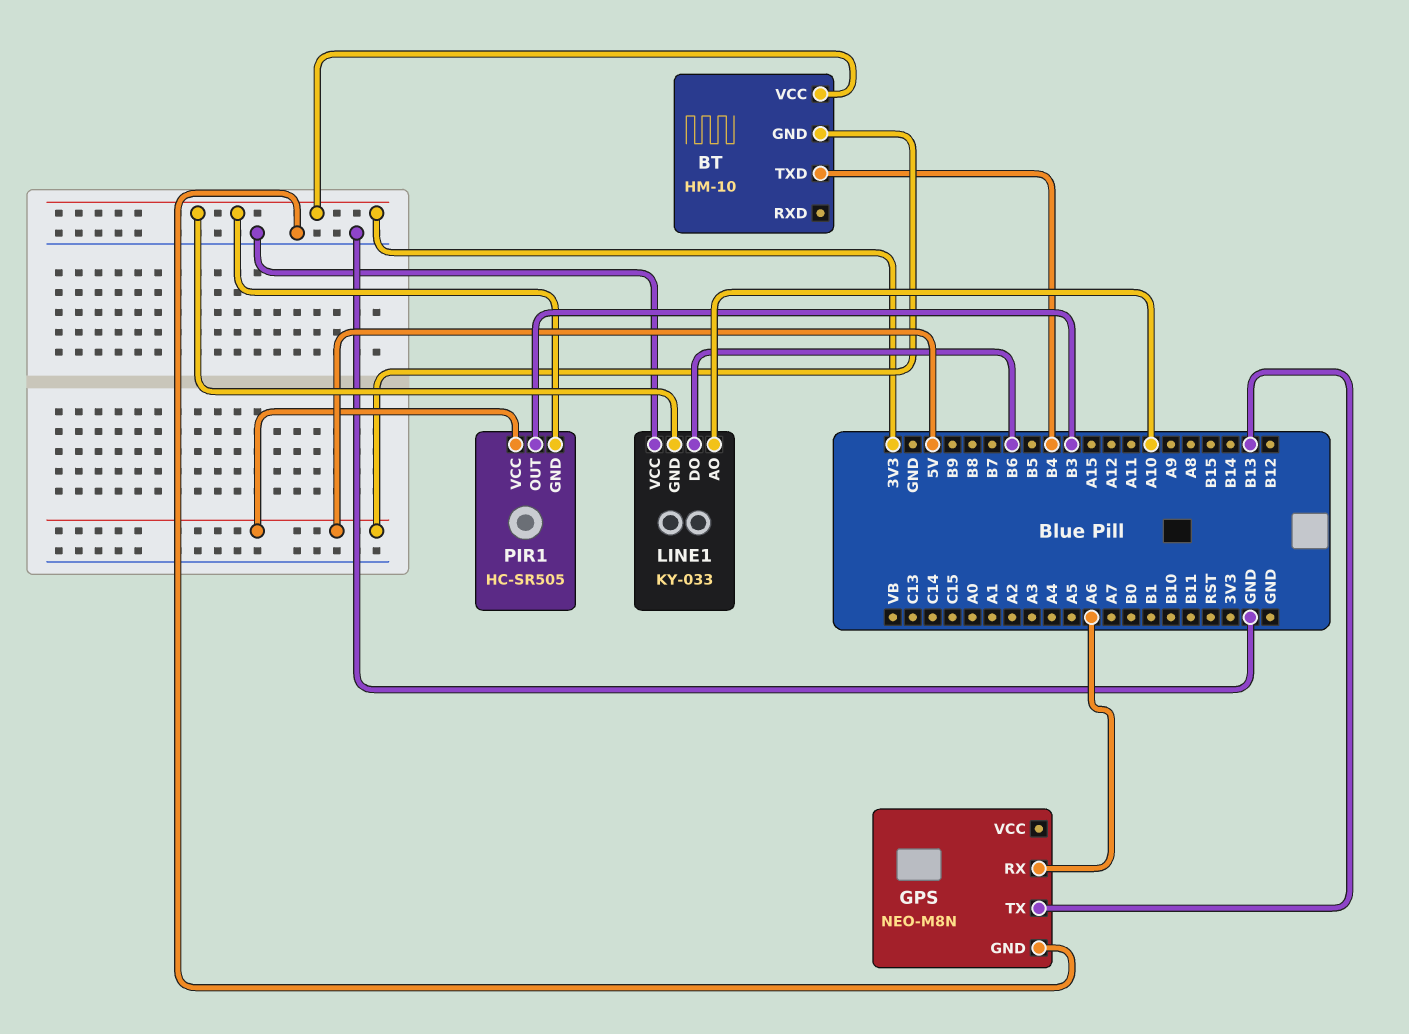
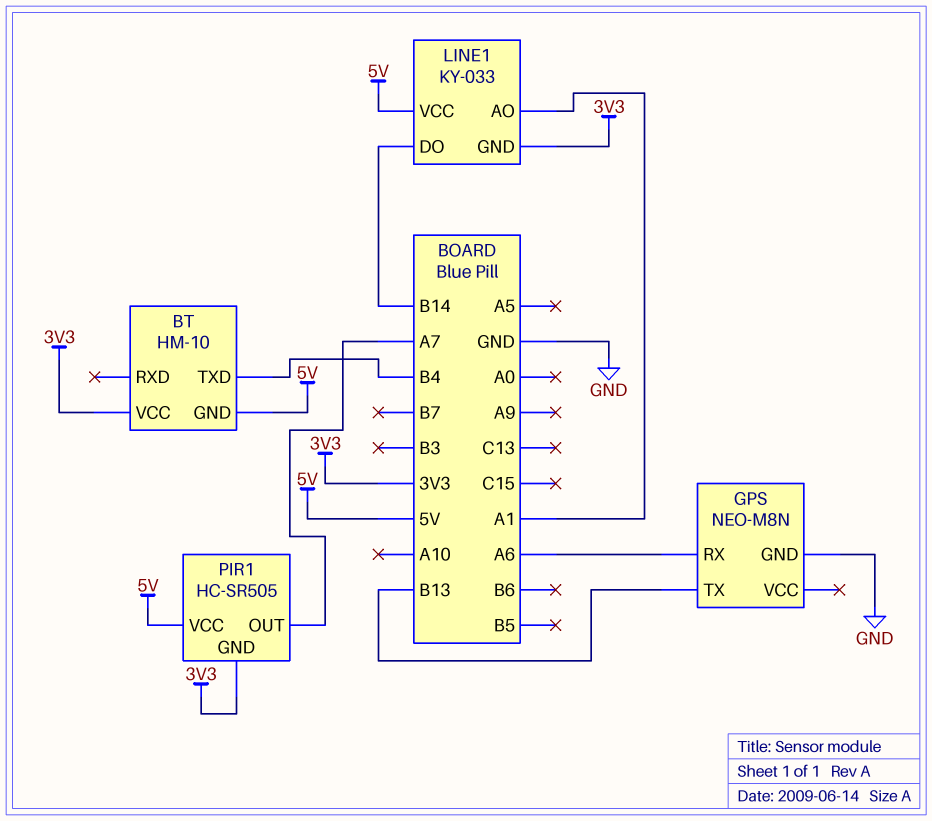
LINE1 pin AO: A10 -> A1
LINE1 pin DO: B6 -> B14
LINE1 pin VCC: GND -> 5V
PIR1 pin OUT: B3 -> A7

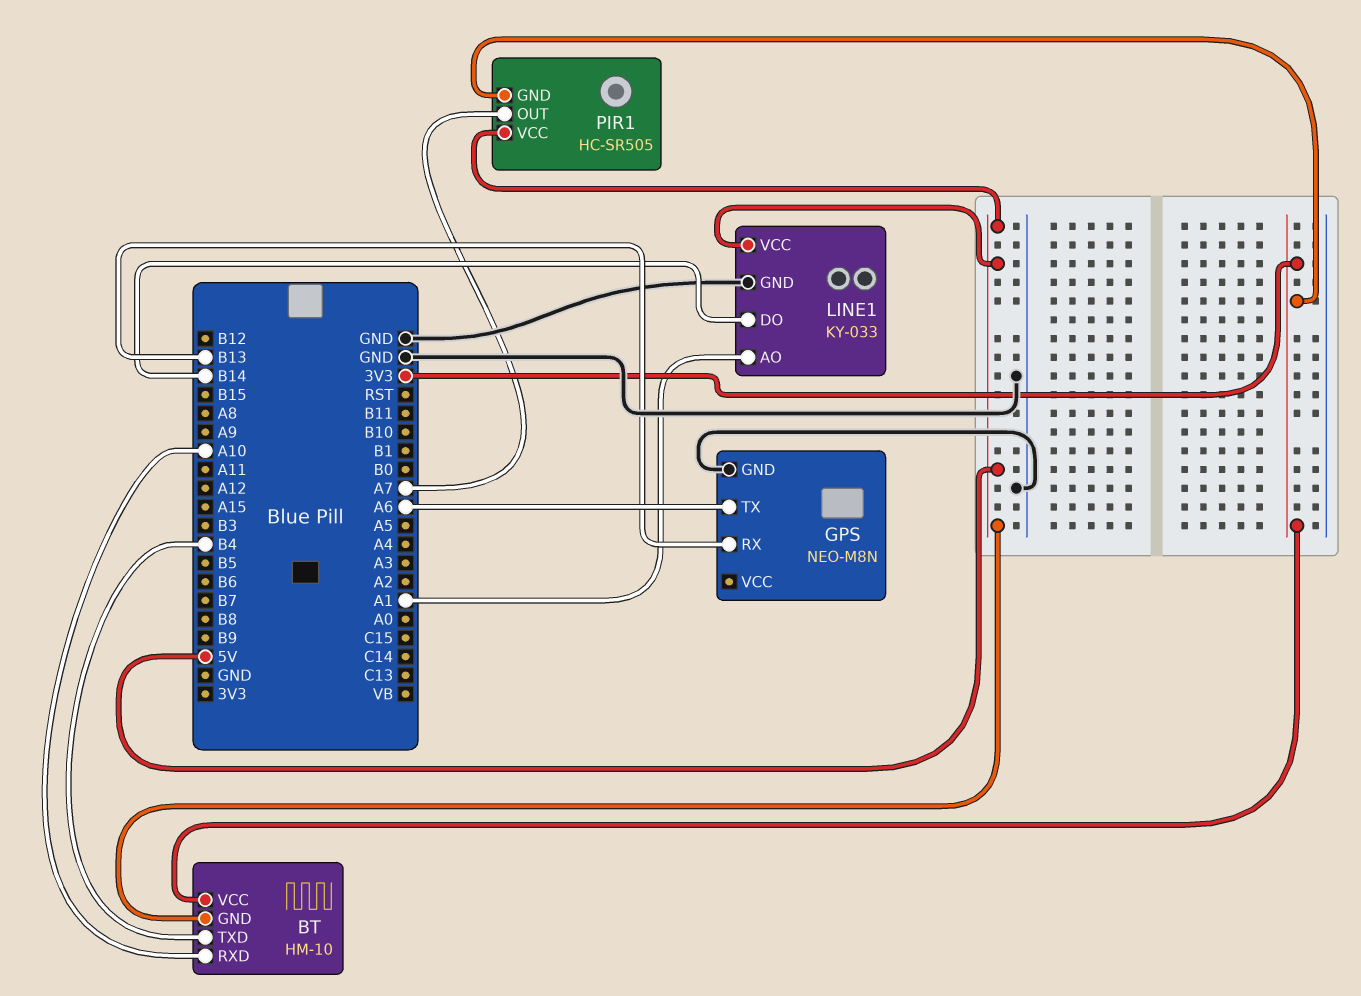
BT pin RXD: none -> A10
GPS pin RX: A6 -> B13
GPS pin TX: B13 -> A6
LINE1 pin GND: 3V3 -> GND

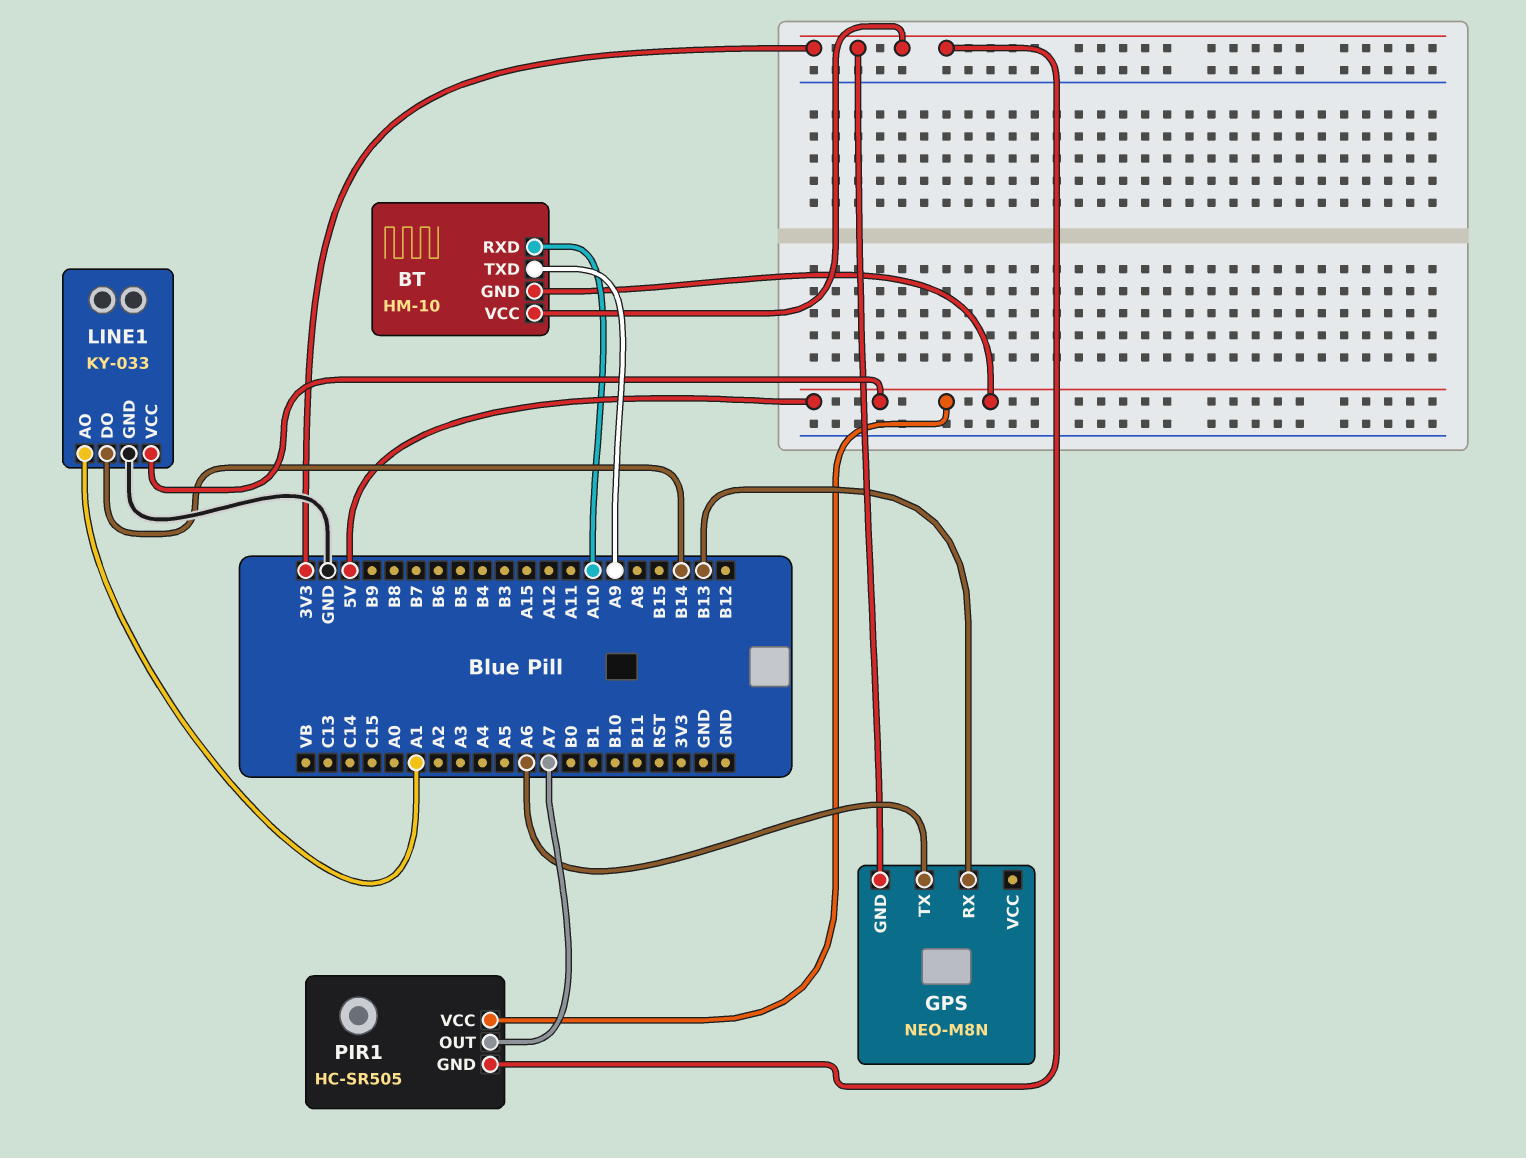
BT pin TXD: B4 -> A9
GPS pin GND: GND -> 3V3

